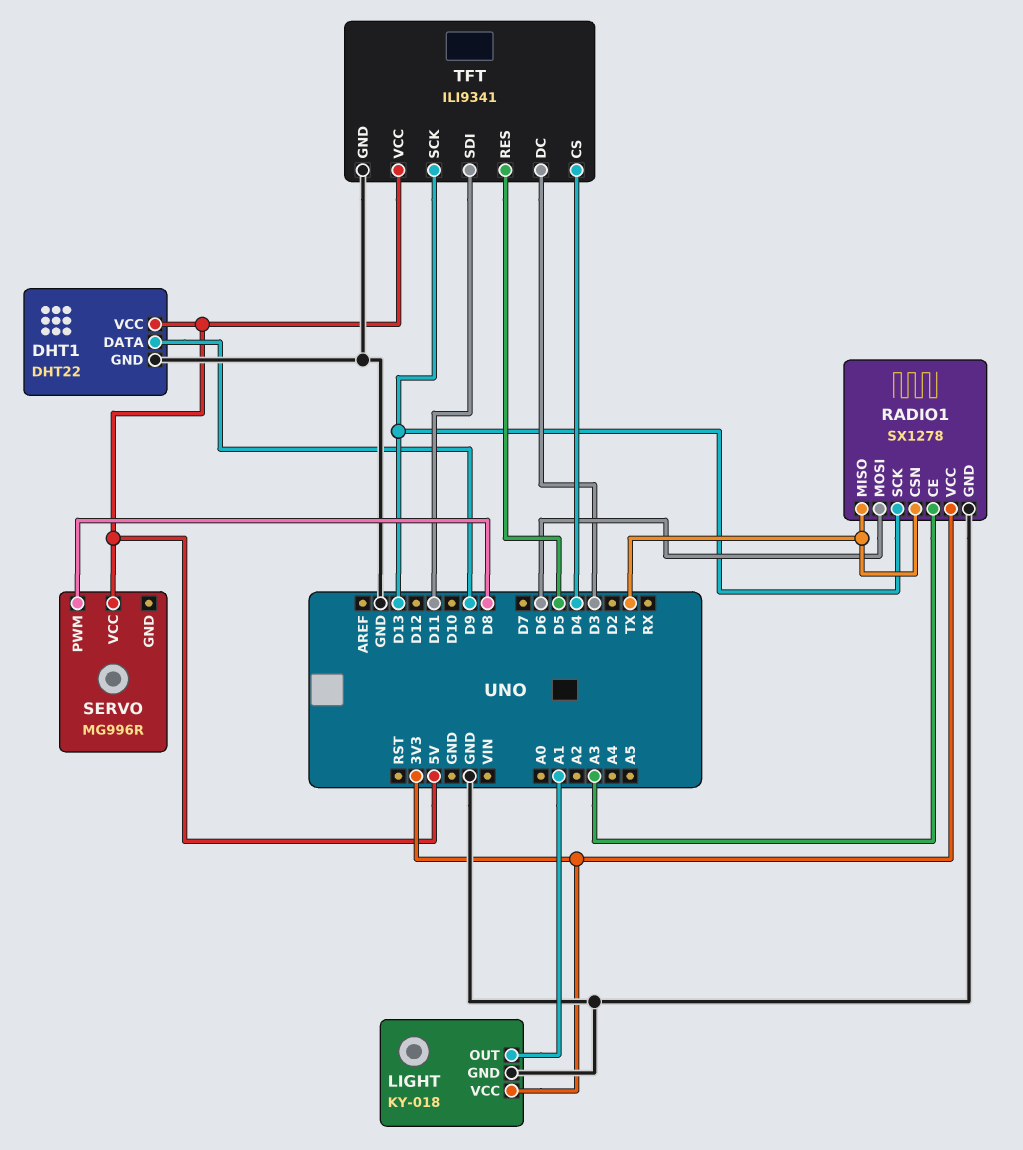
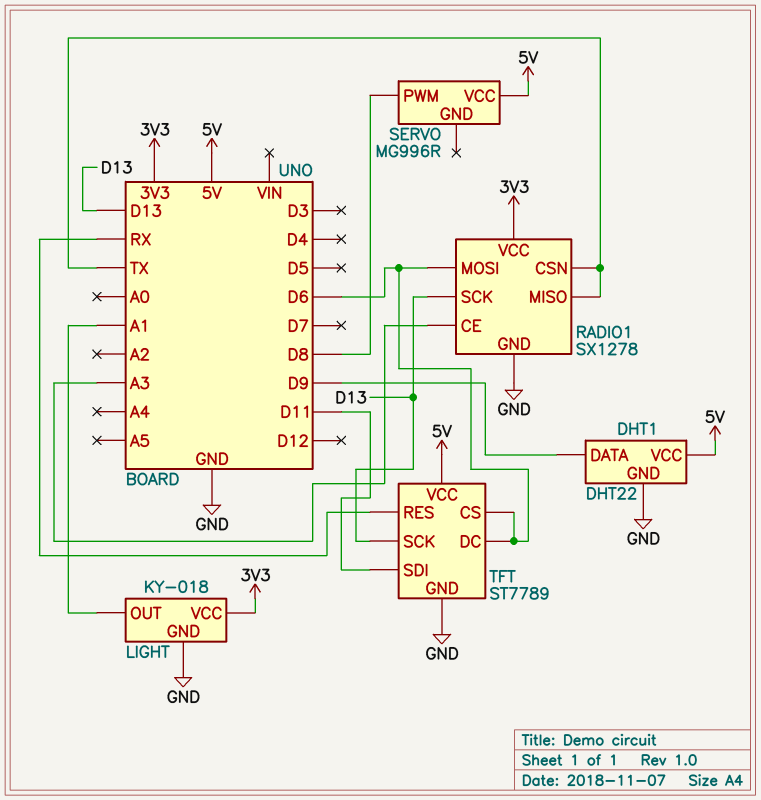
TFT: ILI9341 -> ST7789
TFT pin CS: D4 -> D6
TFT pin DC: D3 -> D6
TFT pin RES: D5 -> RX

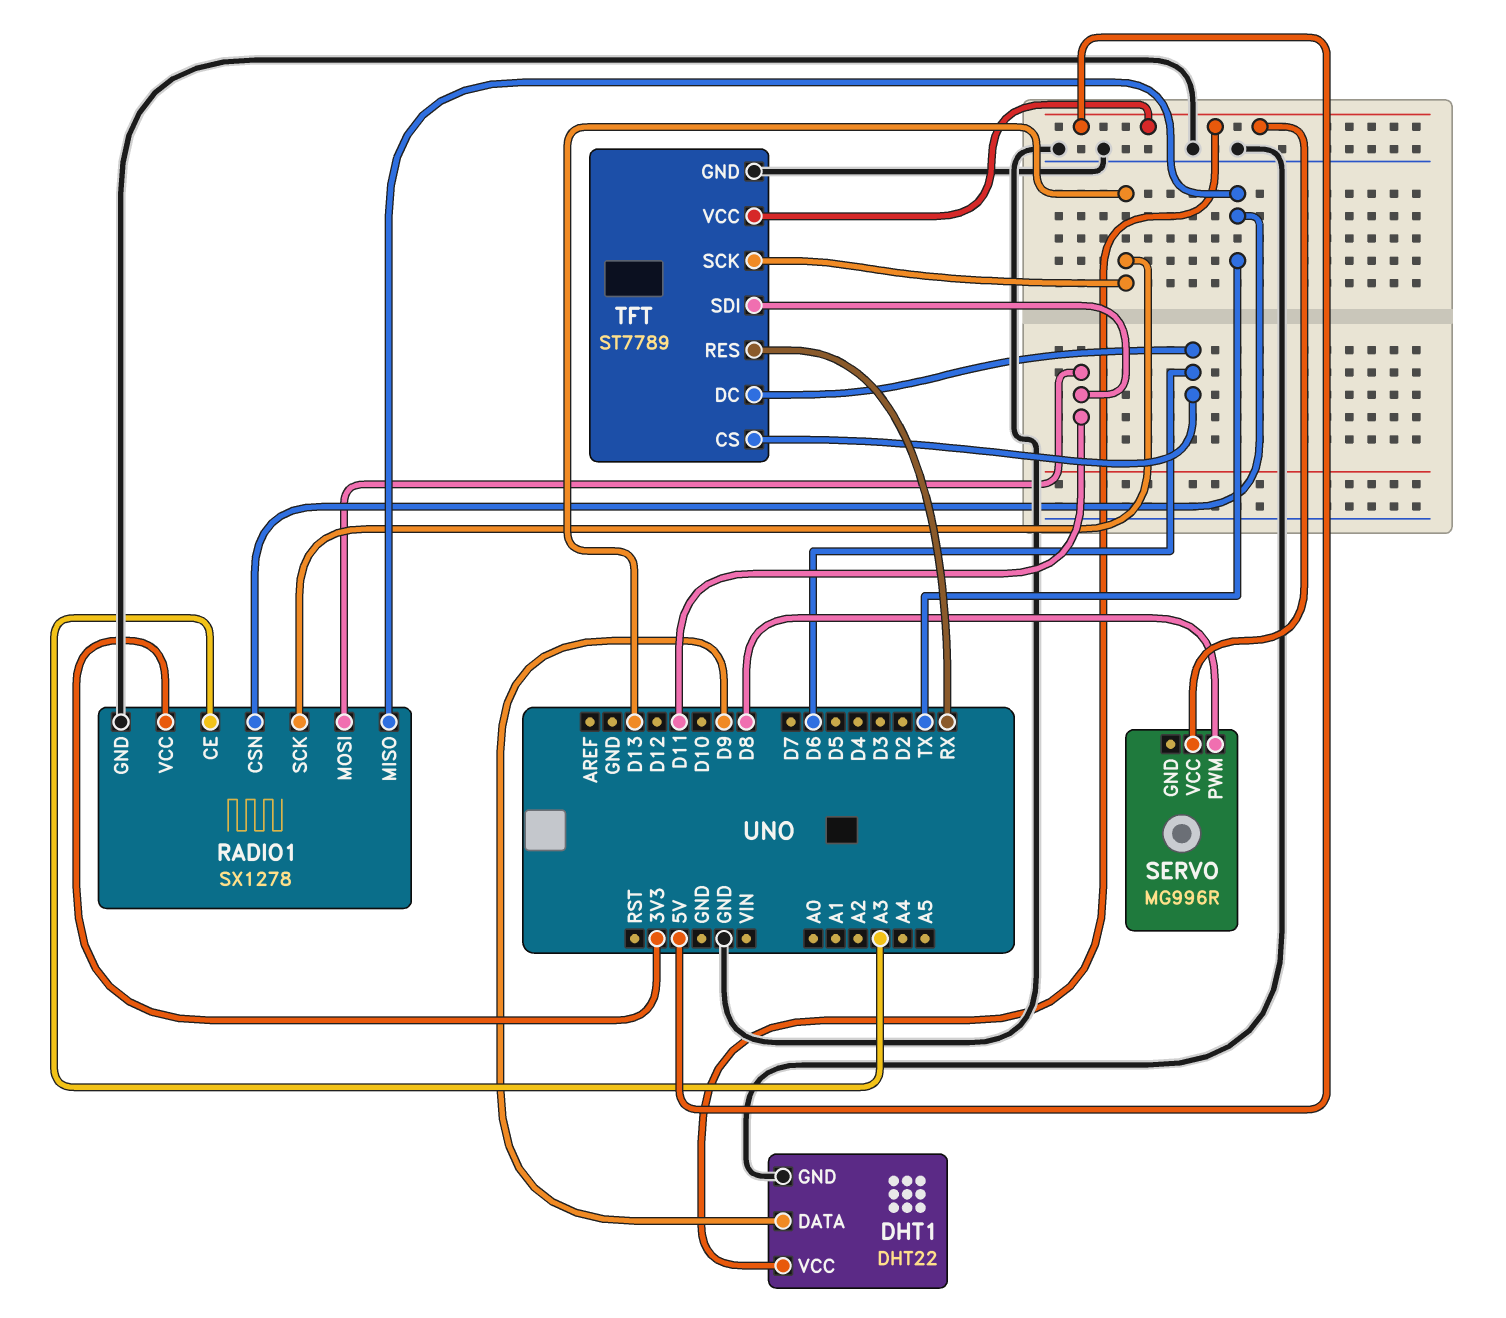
LIGHT: KY-018 -> none
LIGHT pin GND: GND -> none
LIGHT pin OUT: A1 -> none
LIGHT pin VCC: 3V3 -> none
RADIO1 pin MOSI: D6 -> D11

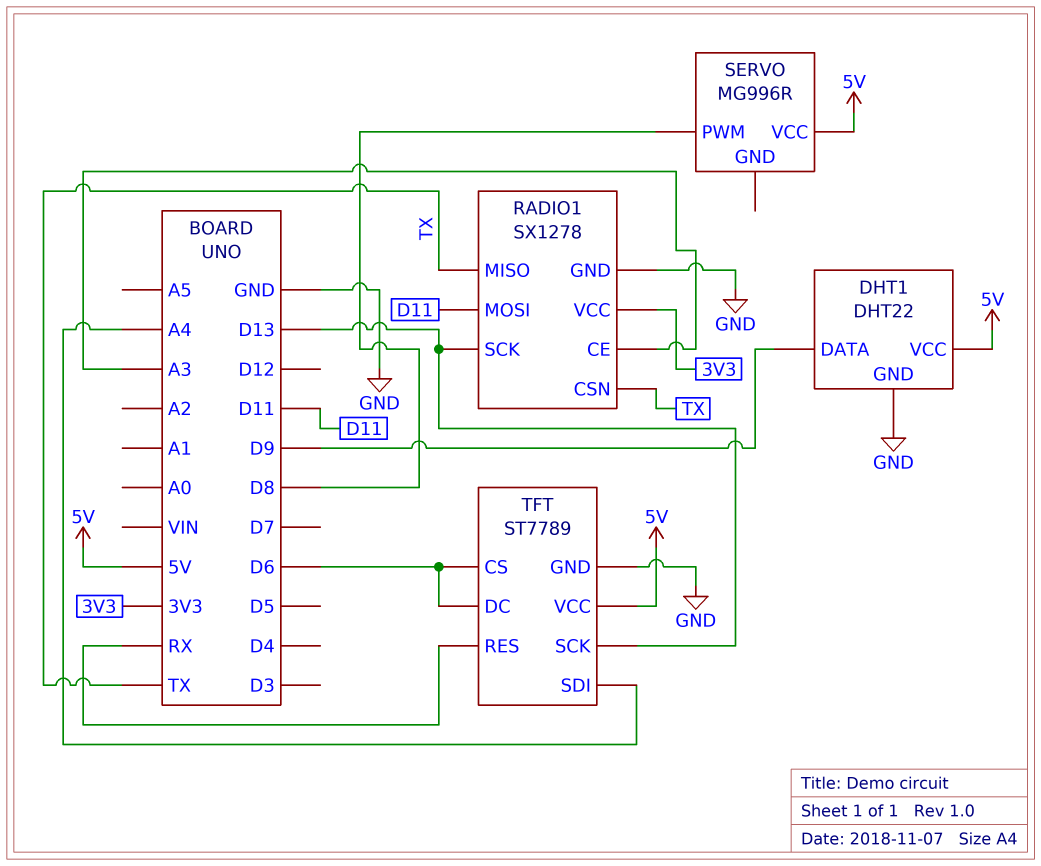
TFT pin SDI: D11 -> A4

